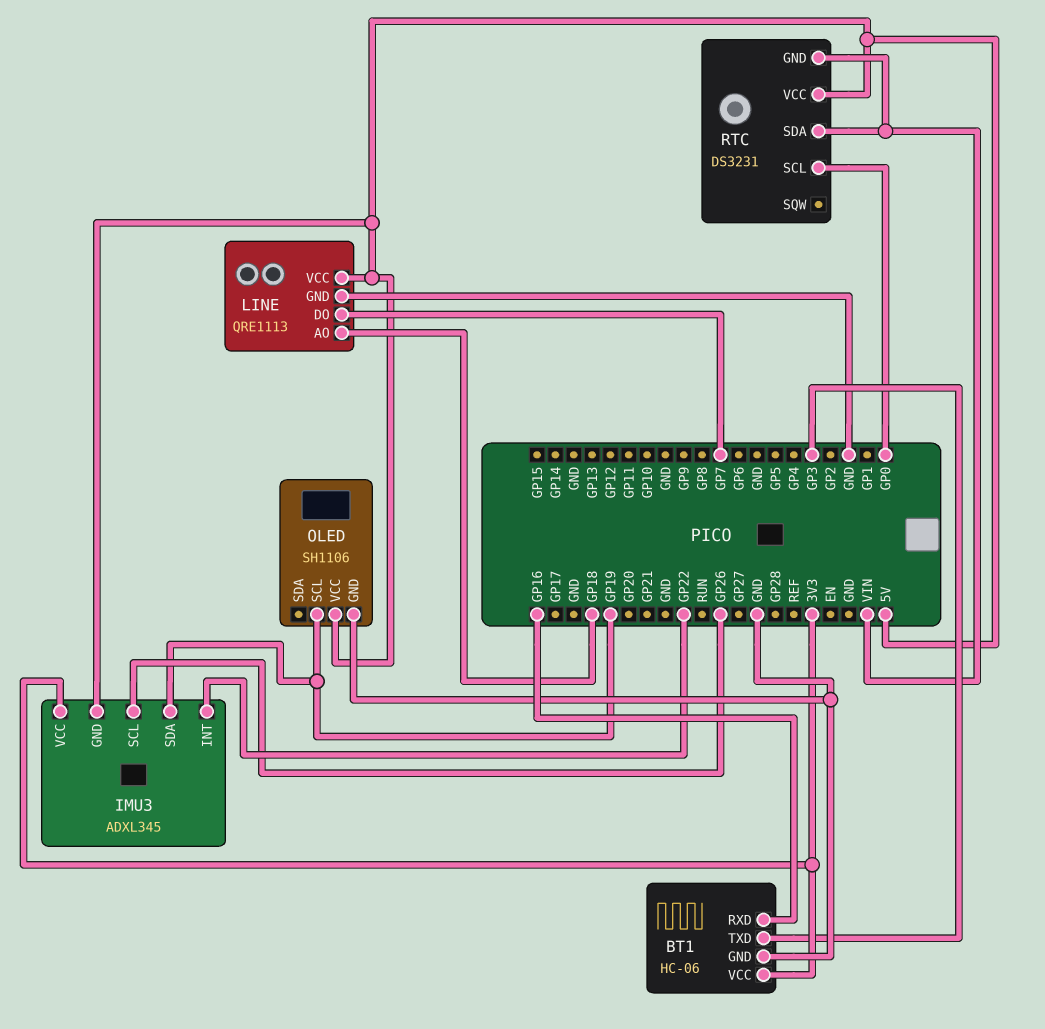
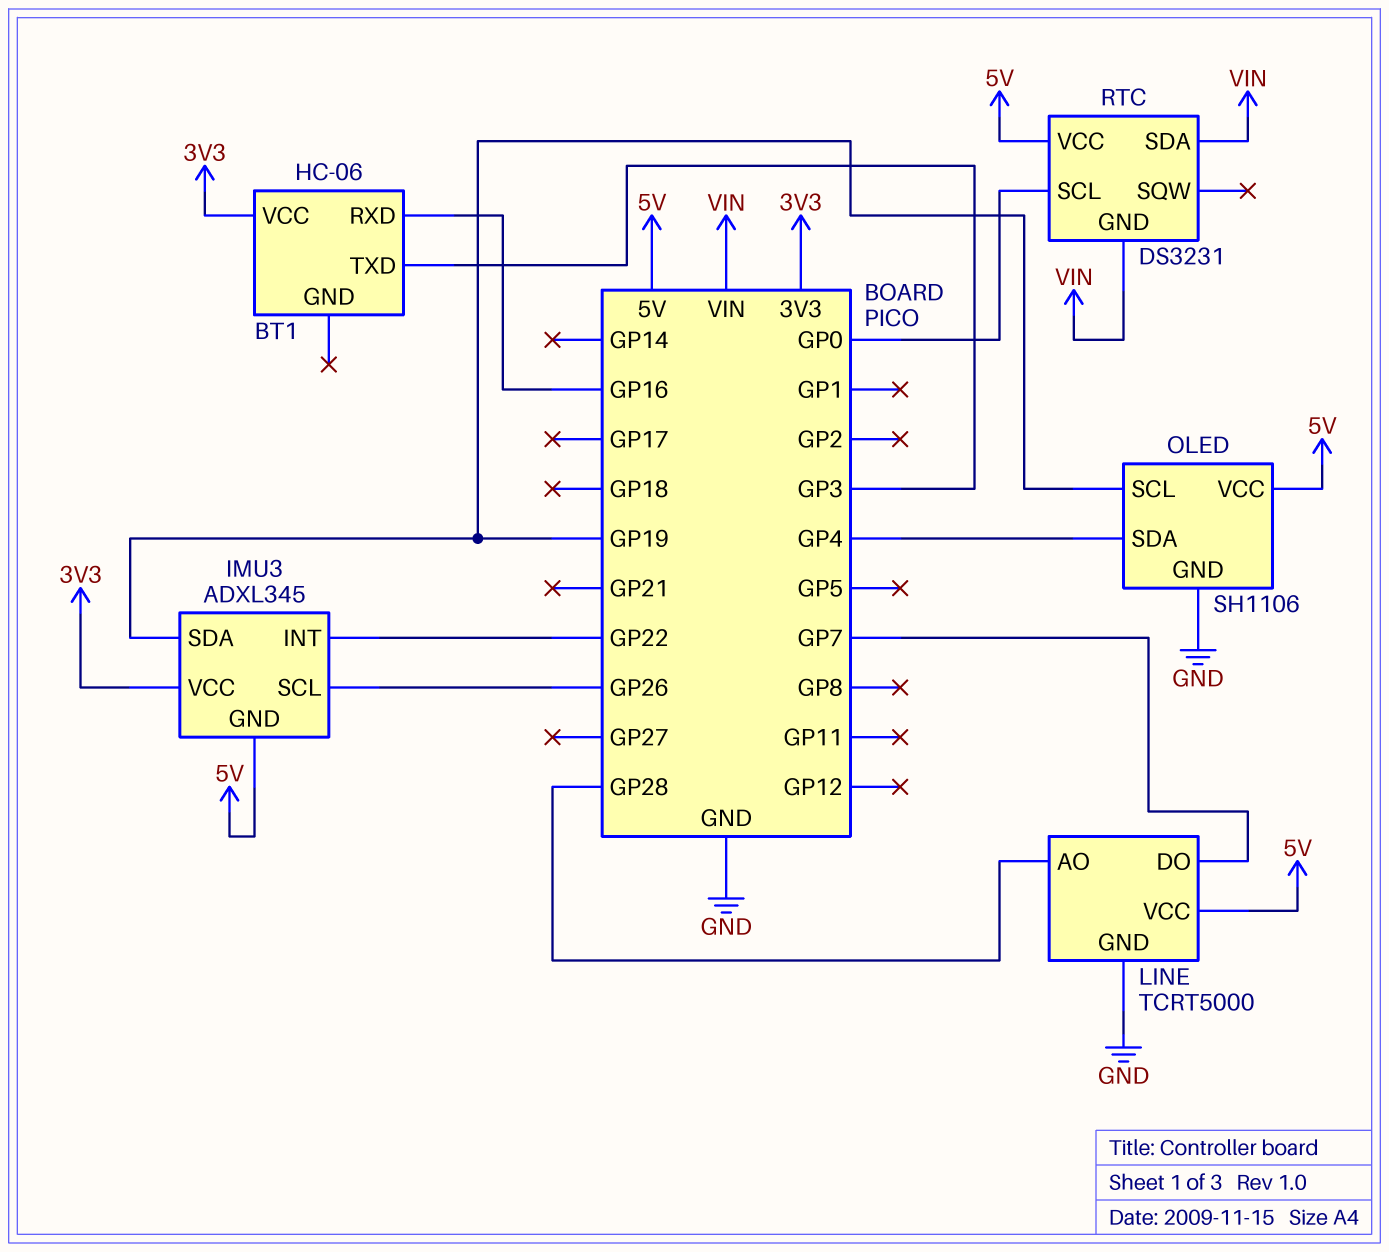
BT1 pin GND: GND -> none
LINE: QRE1113 -> TCRT5000
LINE pin AO: GP18 -> GP28
OLED pin SDA: none -> GP4

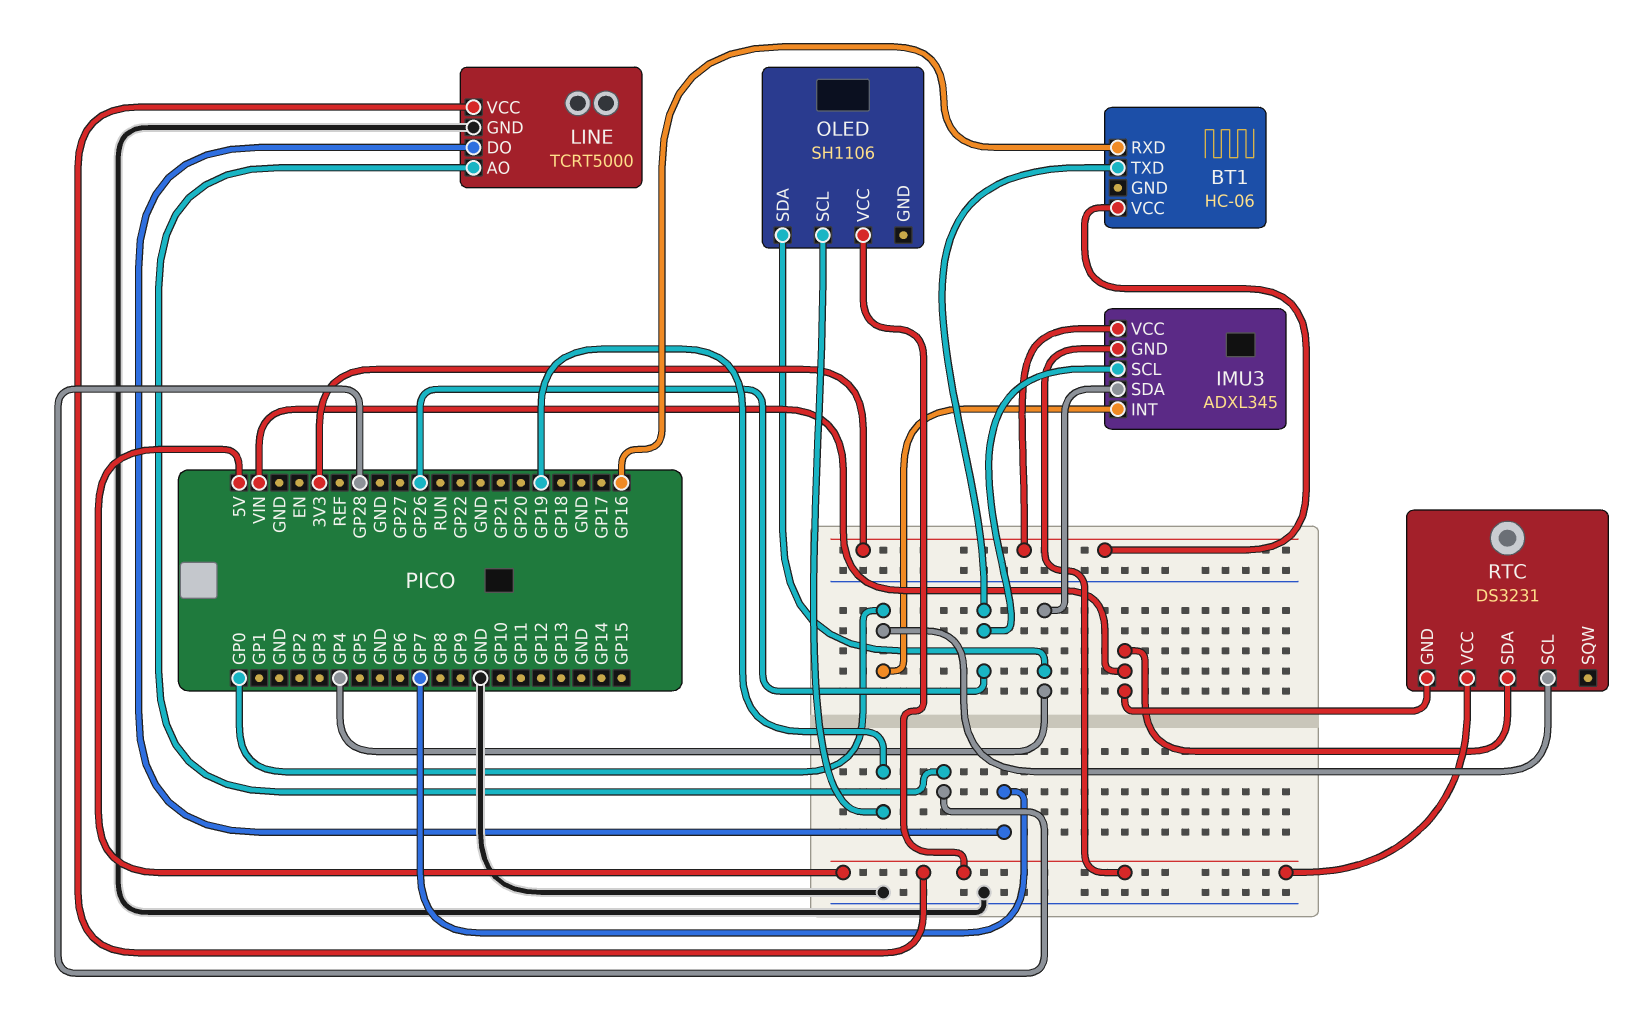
BT1 pin TXD: GP3 -> GP26
IMU3 pin INT: GP22 -> GP0
IMU3 pin SDA: GP19 -> GP4
OLED pin GND: GND -> none

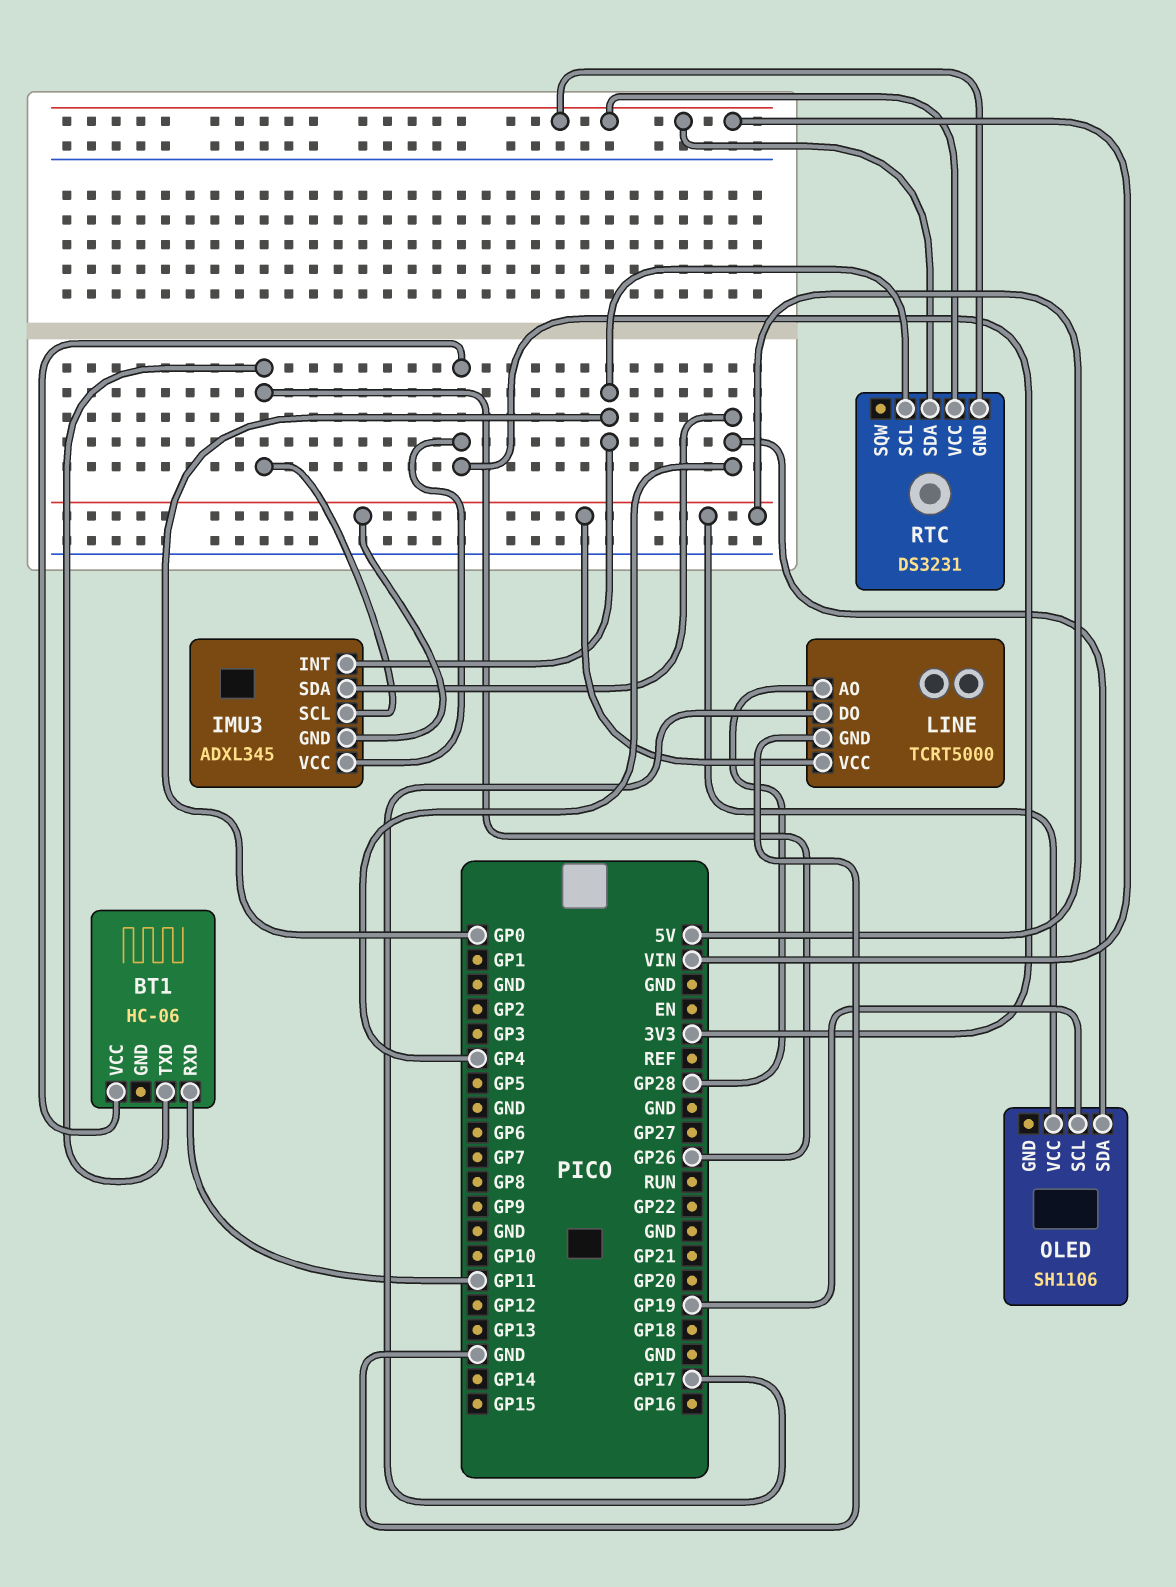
BT1 pin RXD: GP16 -> GP11
LINE pin DO: GP7 -> GP17
RTC pin VCC: 5V -> VIN

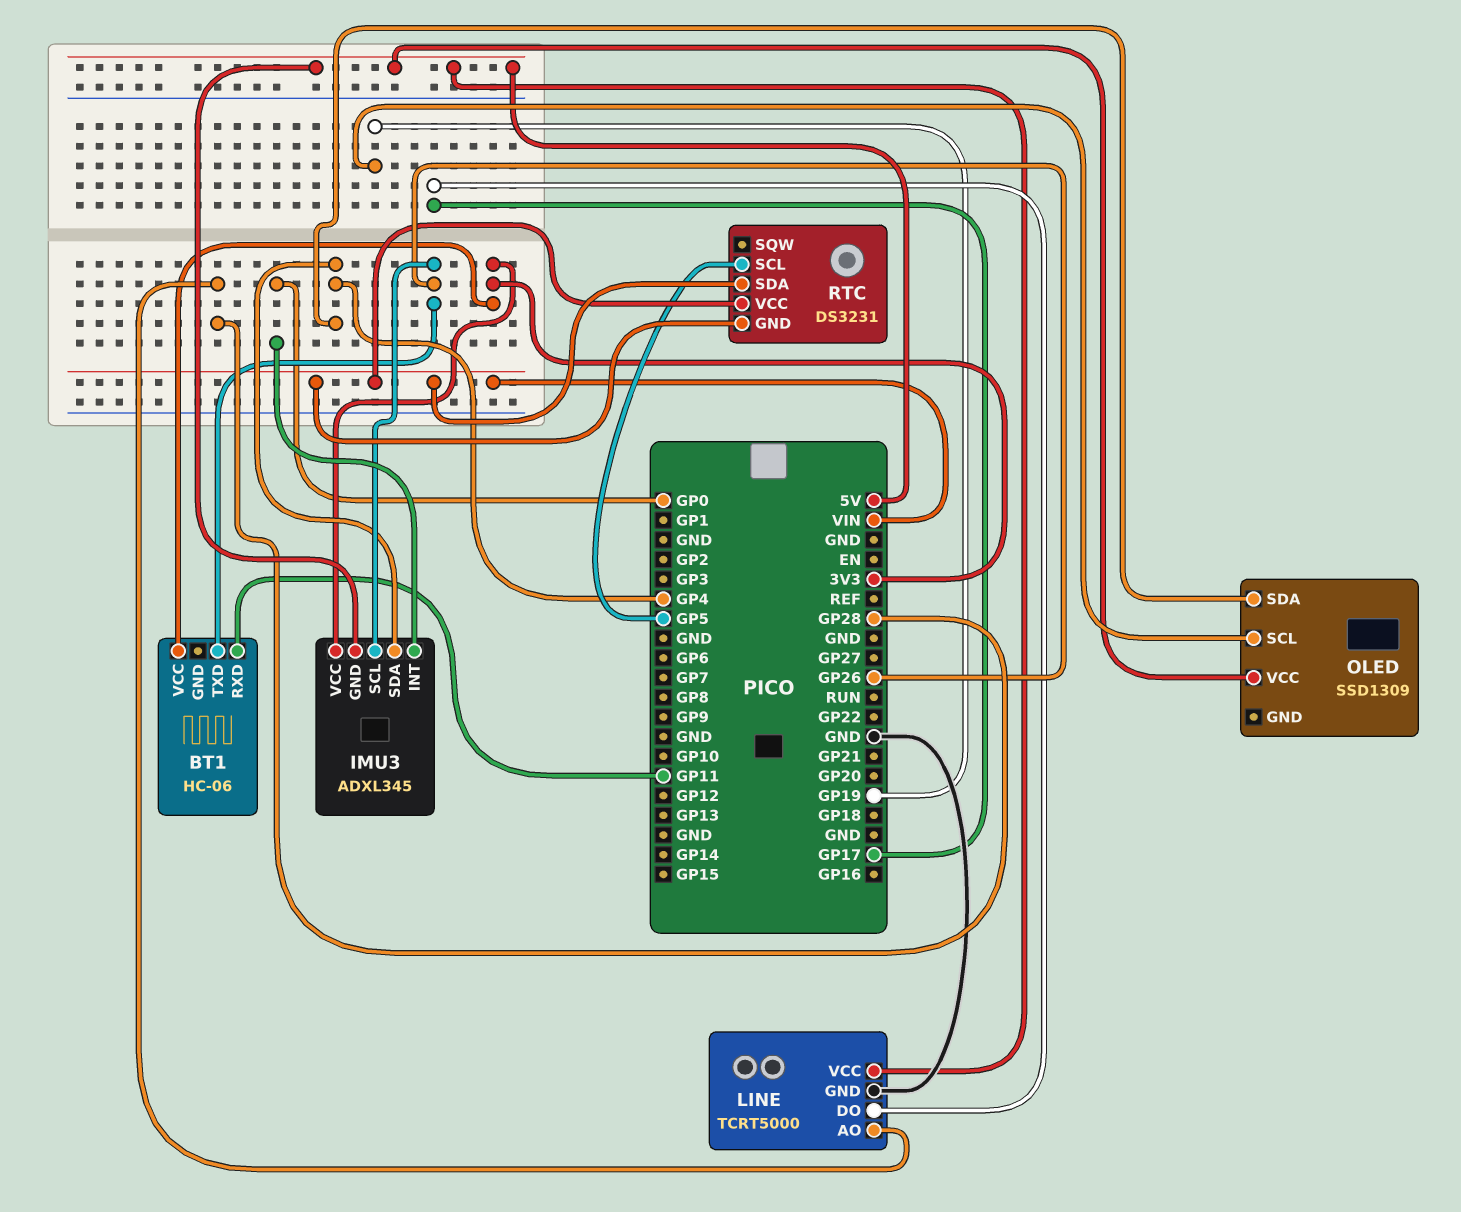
OLED: SH1106 -> SSD1309
RTC pin SCL: GP0 -> GP5

